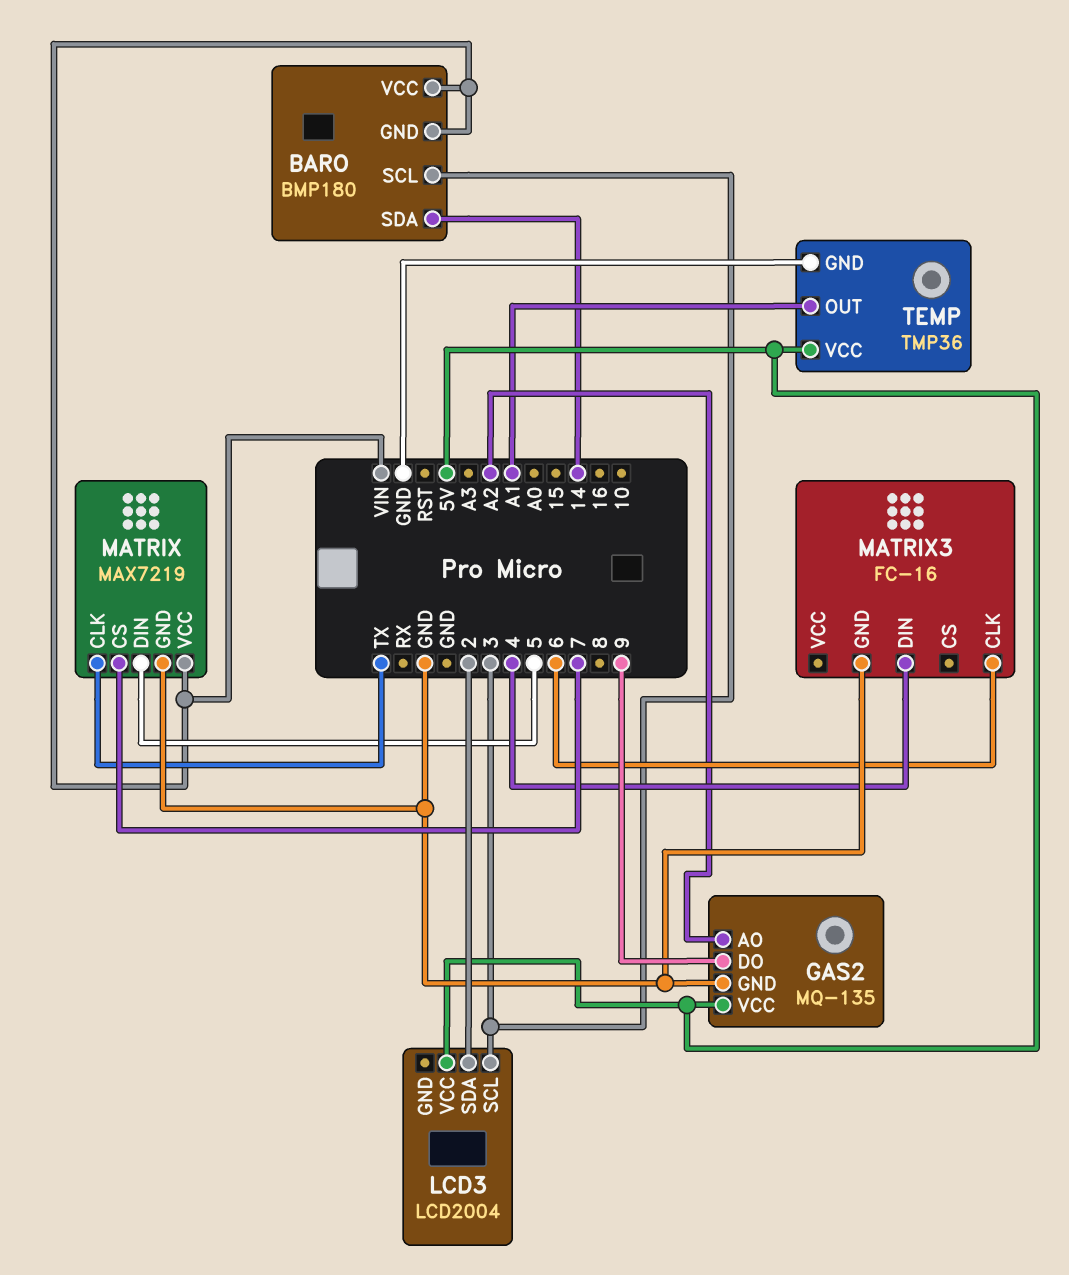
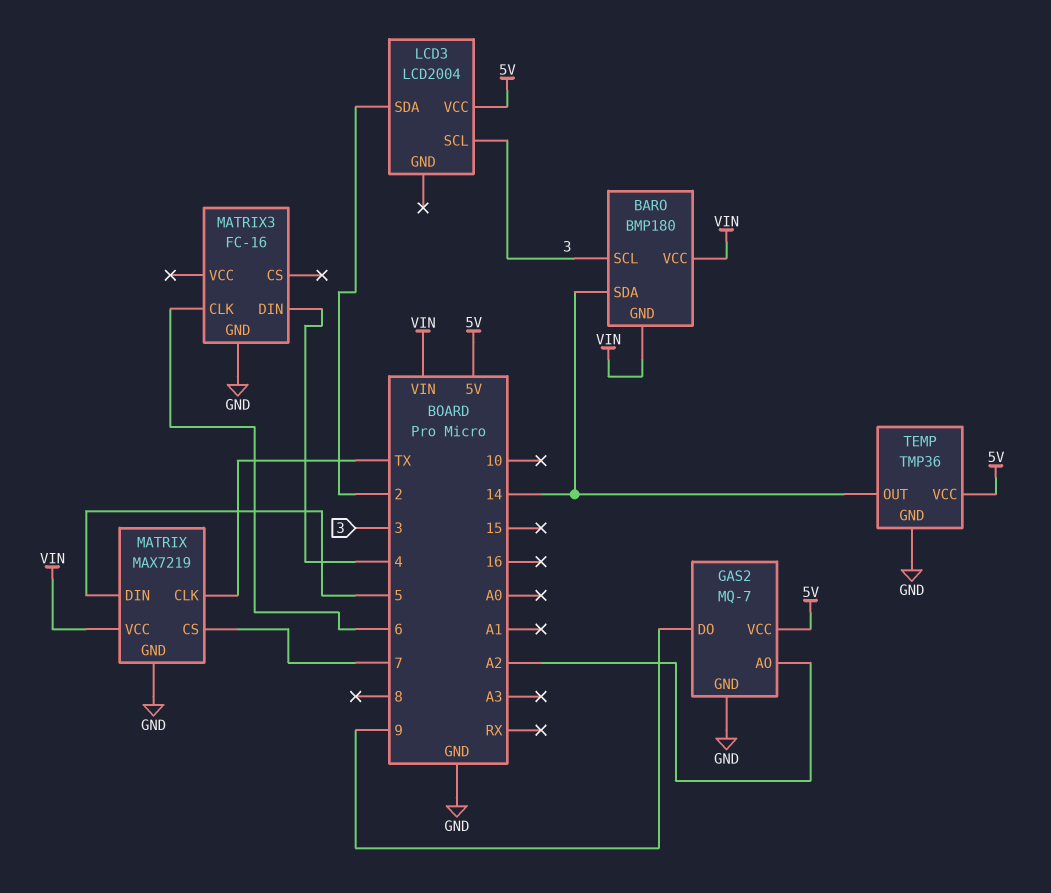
GAS2: MQ-135 -> MQ-7
TEMP pin OUT: A1 -> 14

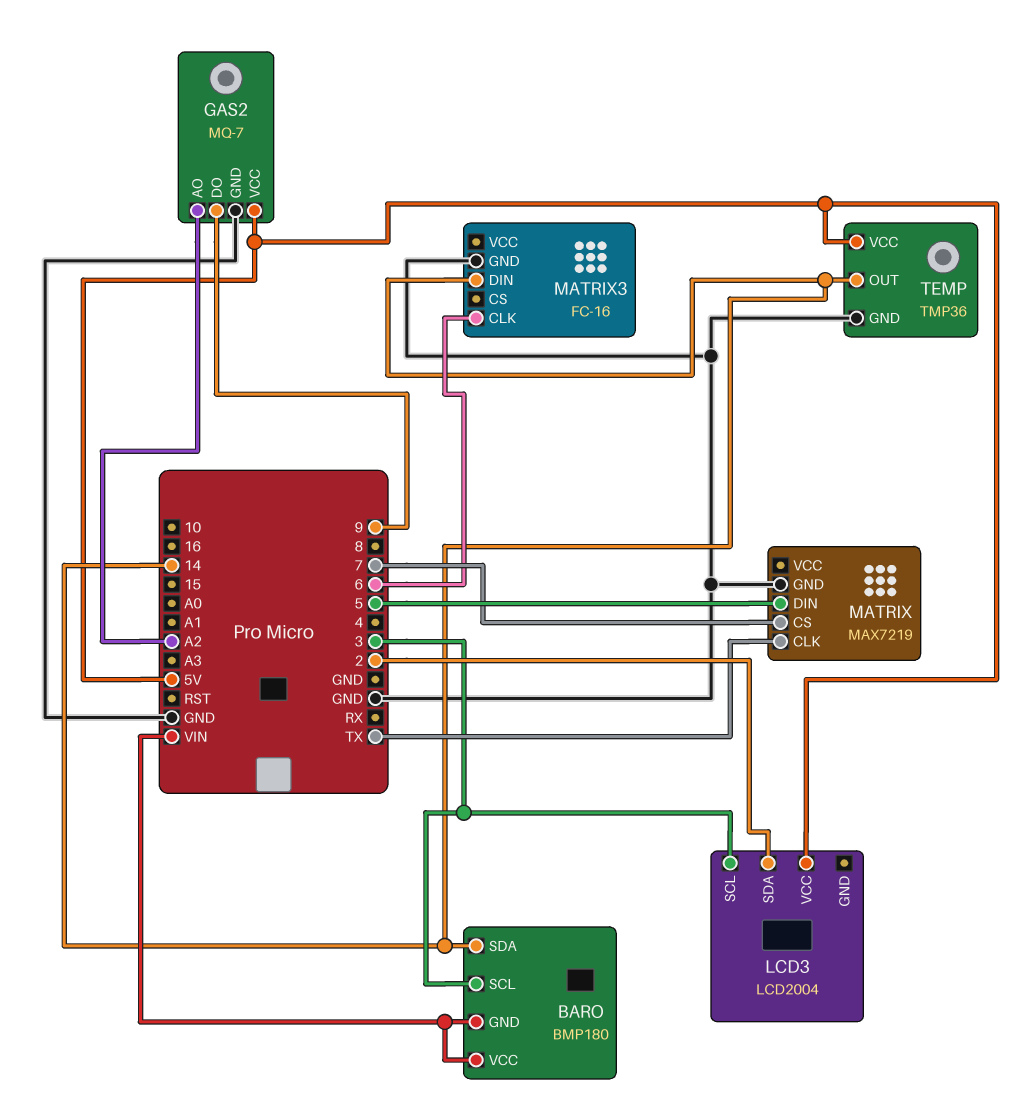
MATRIX pin VCC: VIN -> none
MATRIX3 pin DIN: 4 -> 14

